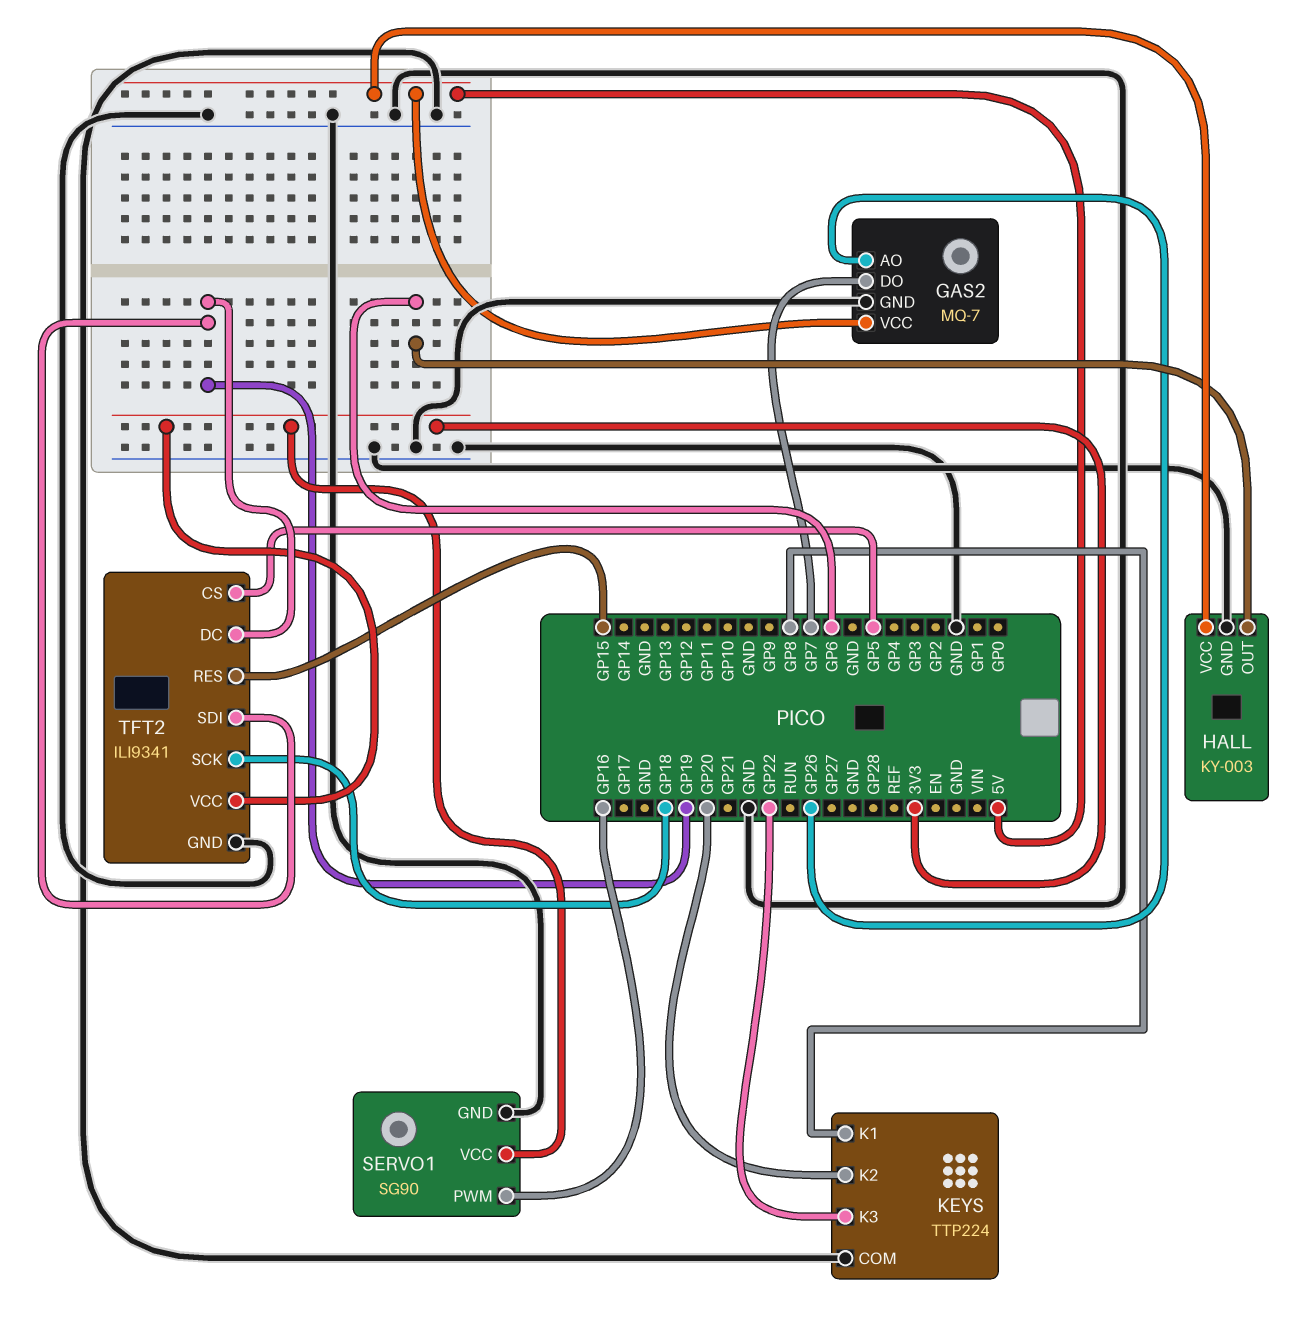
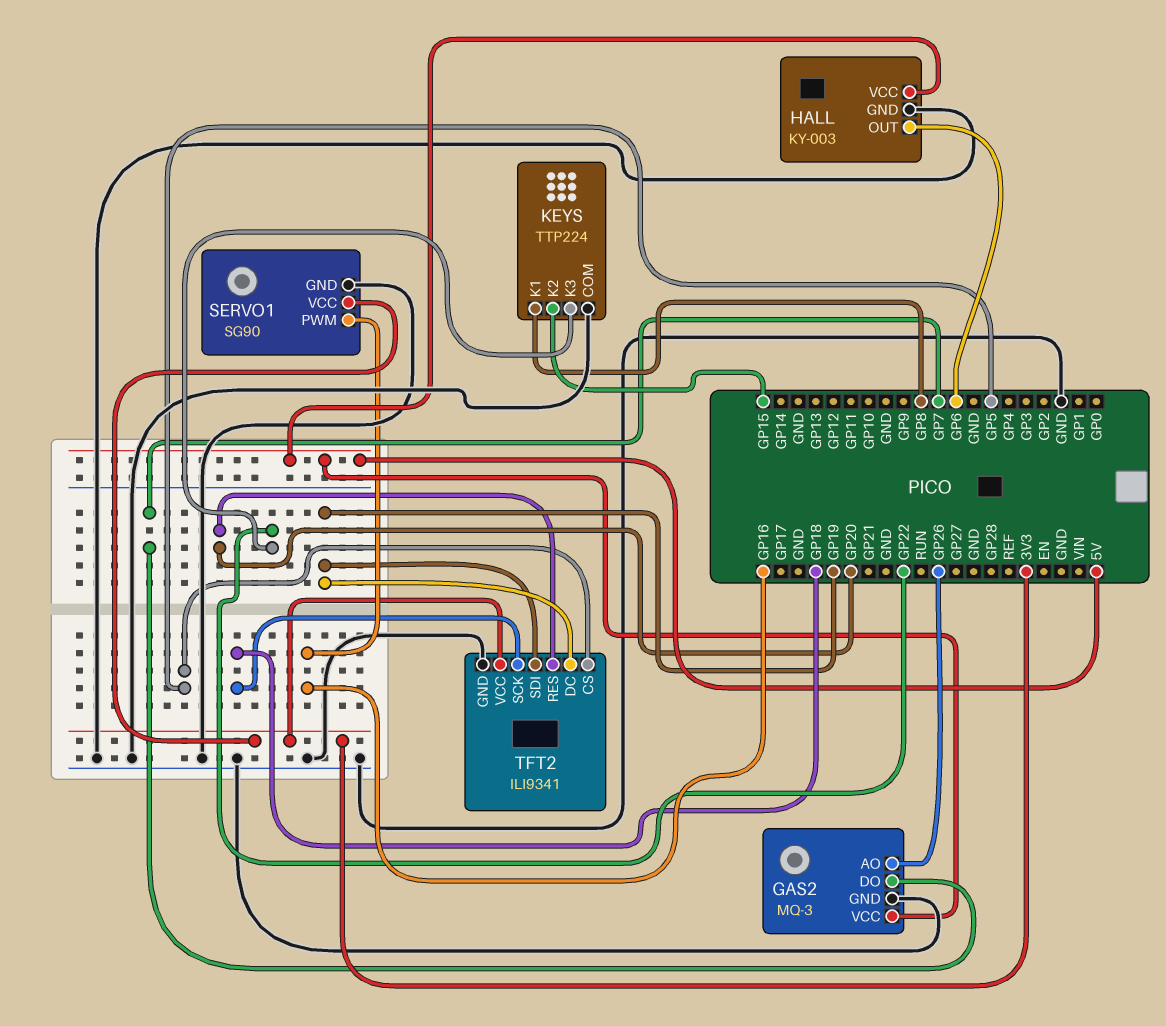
GAS2: MQ-7 -> MQ-3
KEYS pin K2: GP20 -> GP15
TFT2 pin RES: GP15 -> GP20

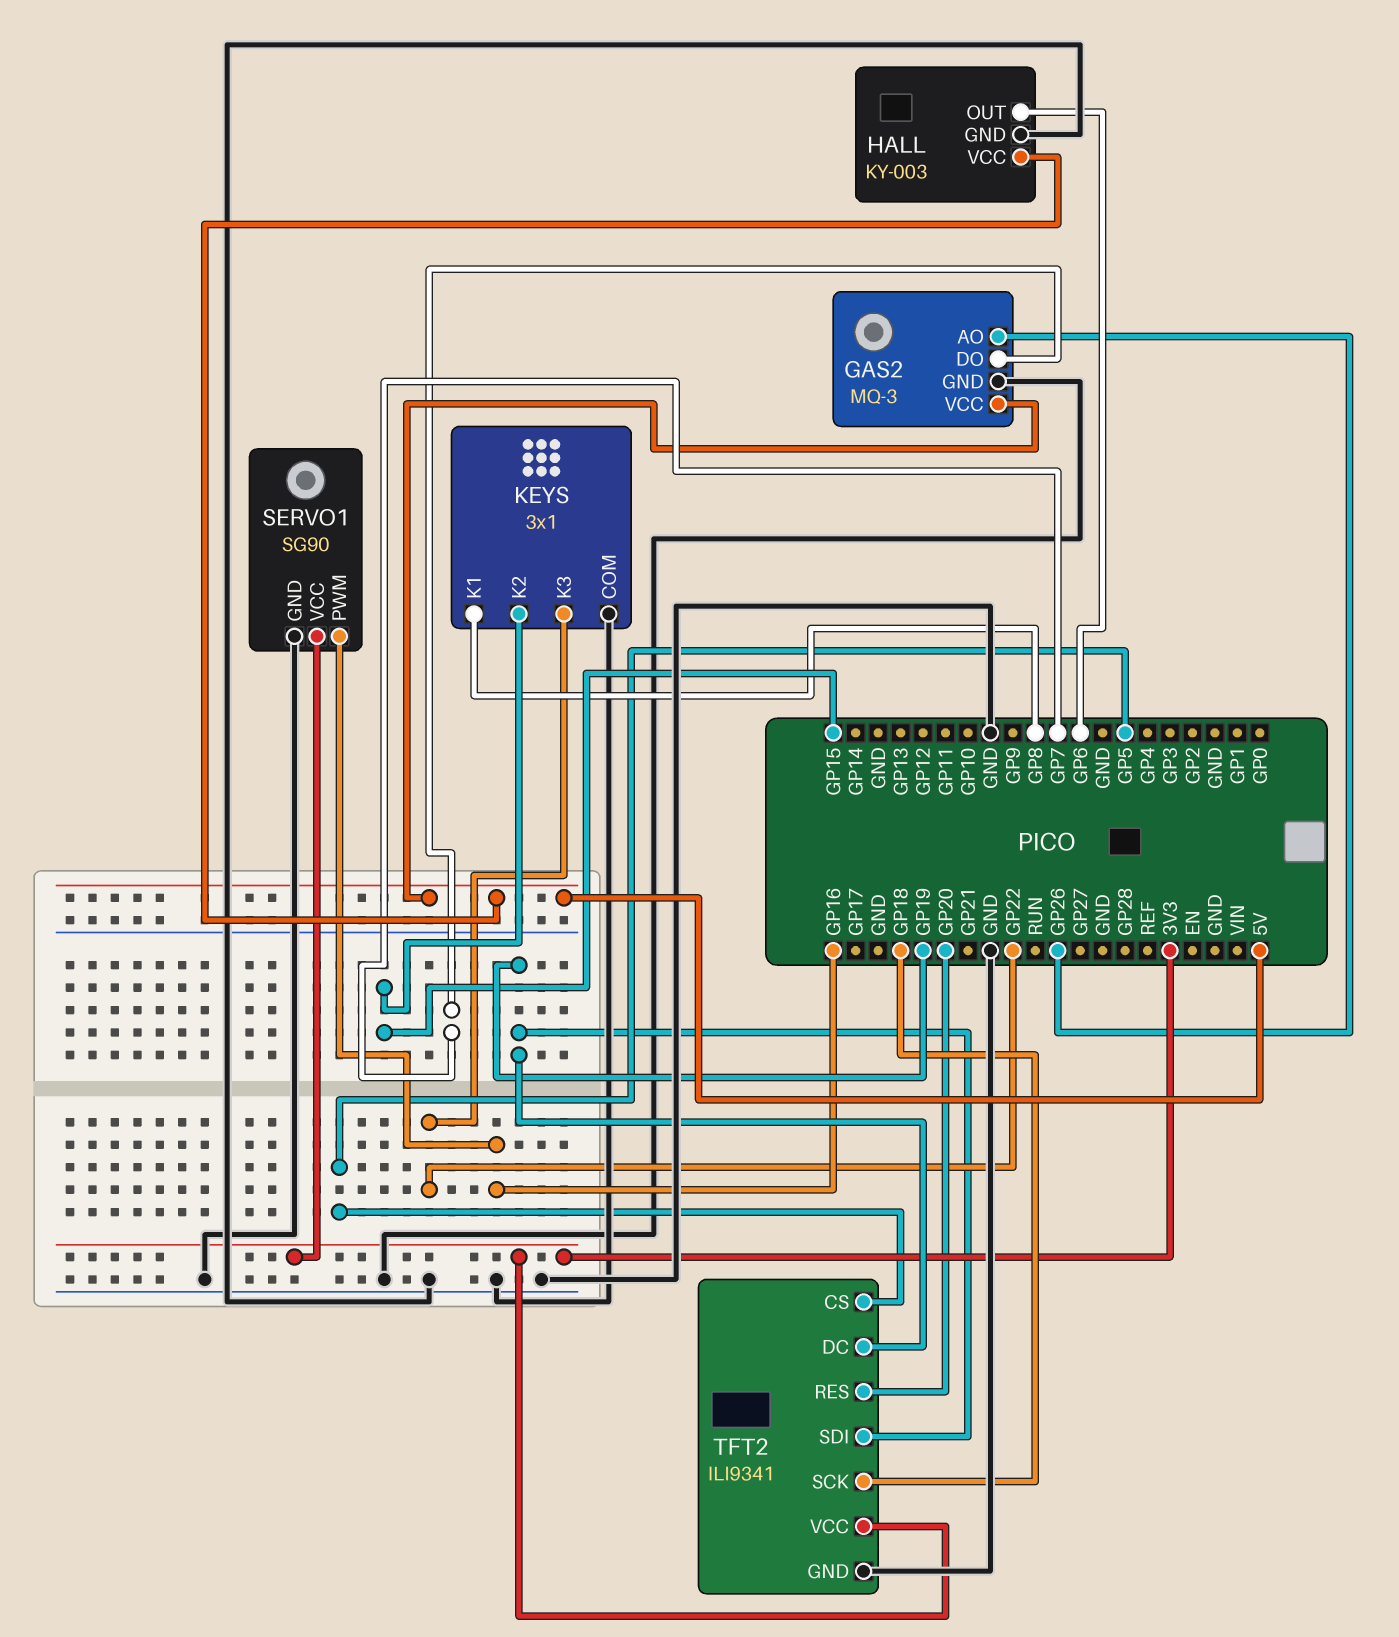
KEYS: TTP224 -> 3x1

